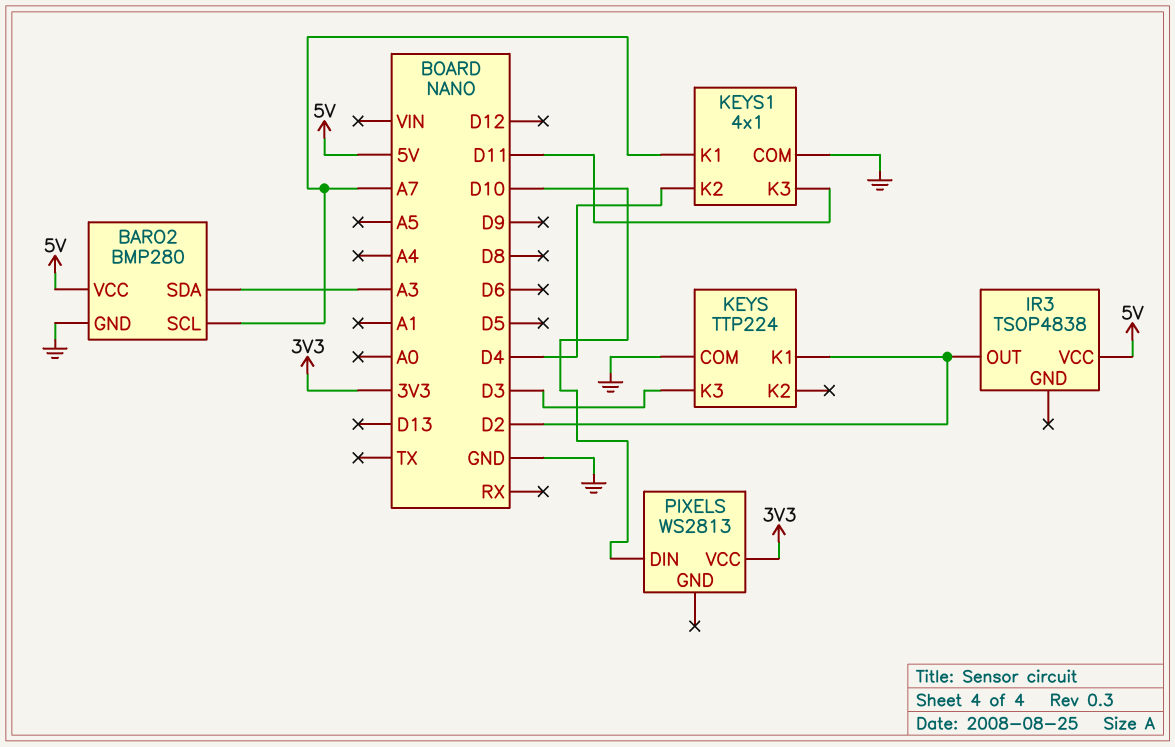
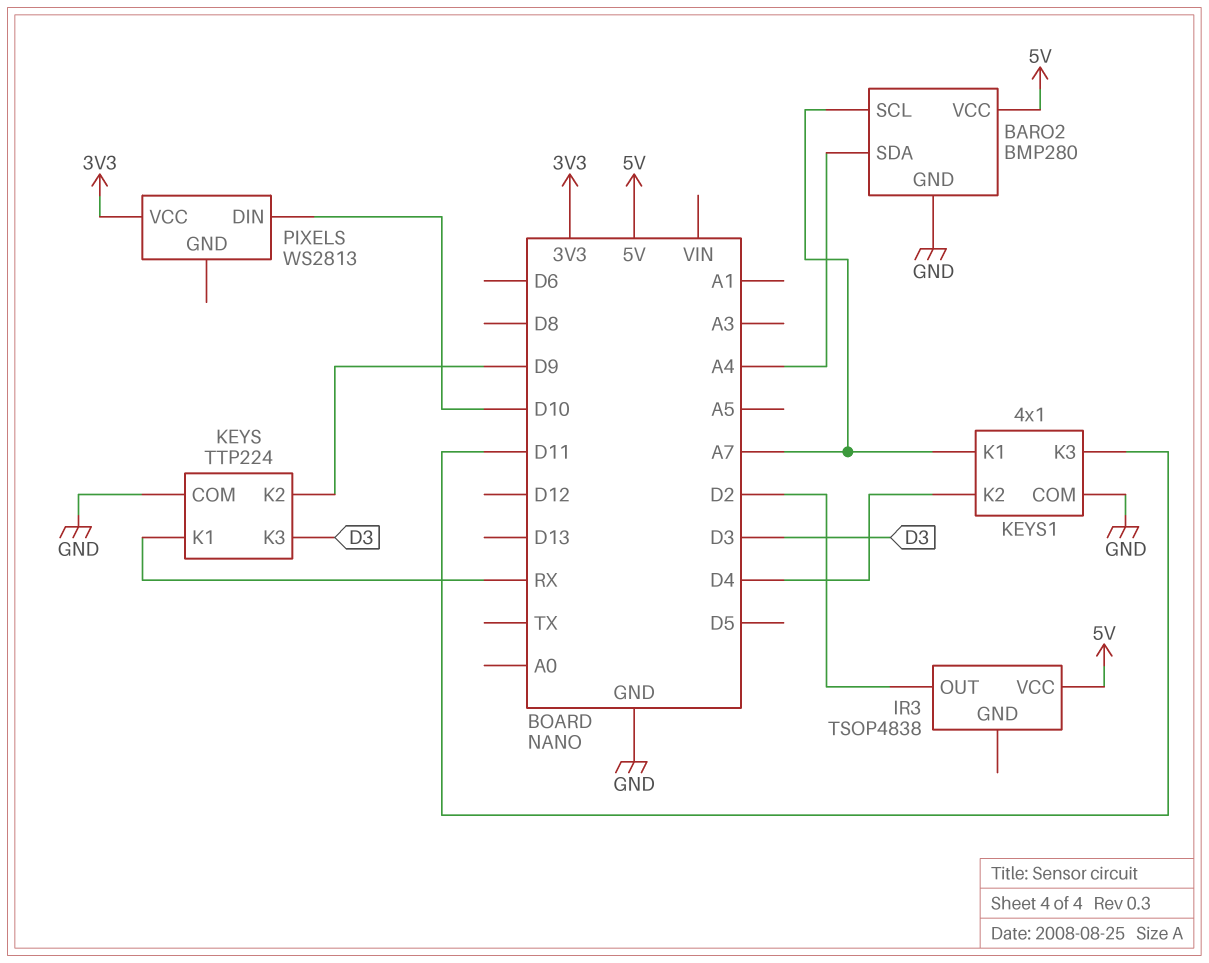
BARO2 pin SDA: A3 -> A4
KEYS pin K1: D2 -> RX
KEYS pin K2: none -> D9

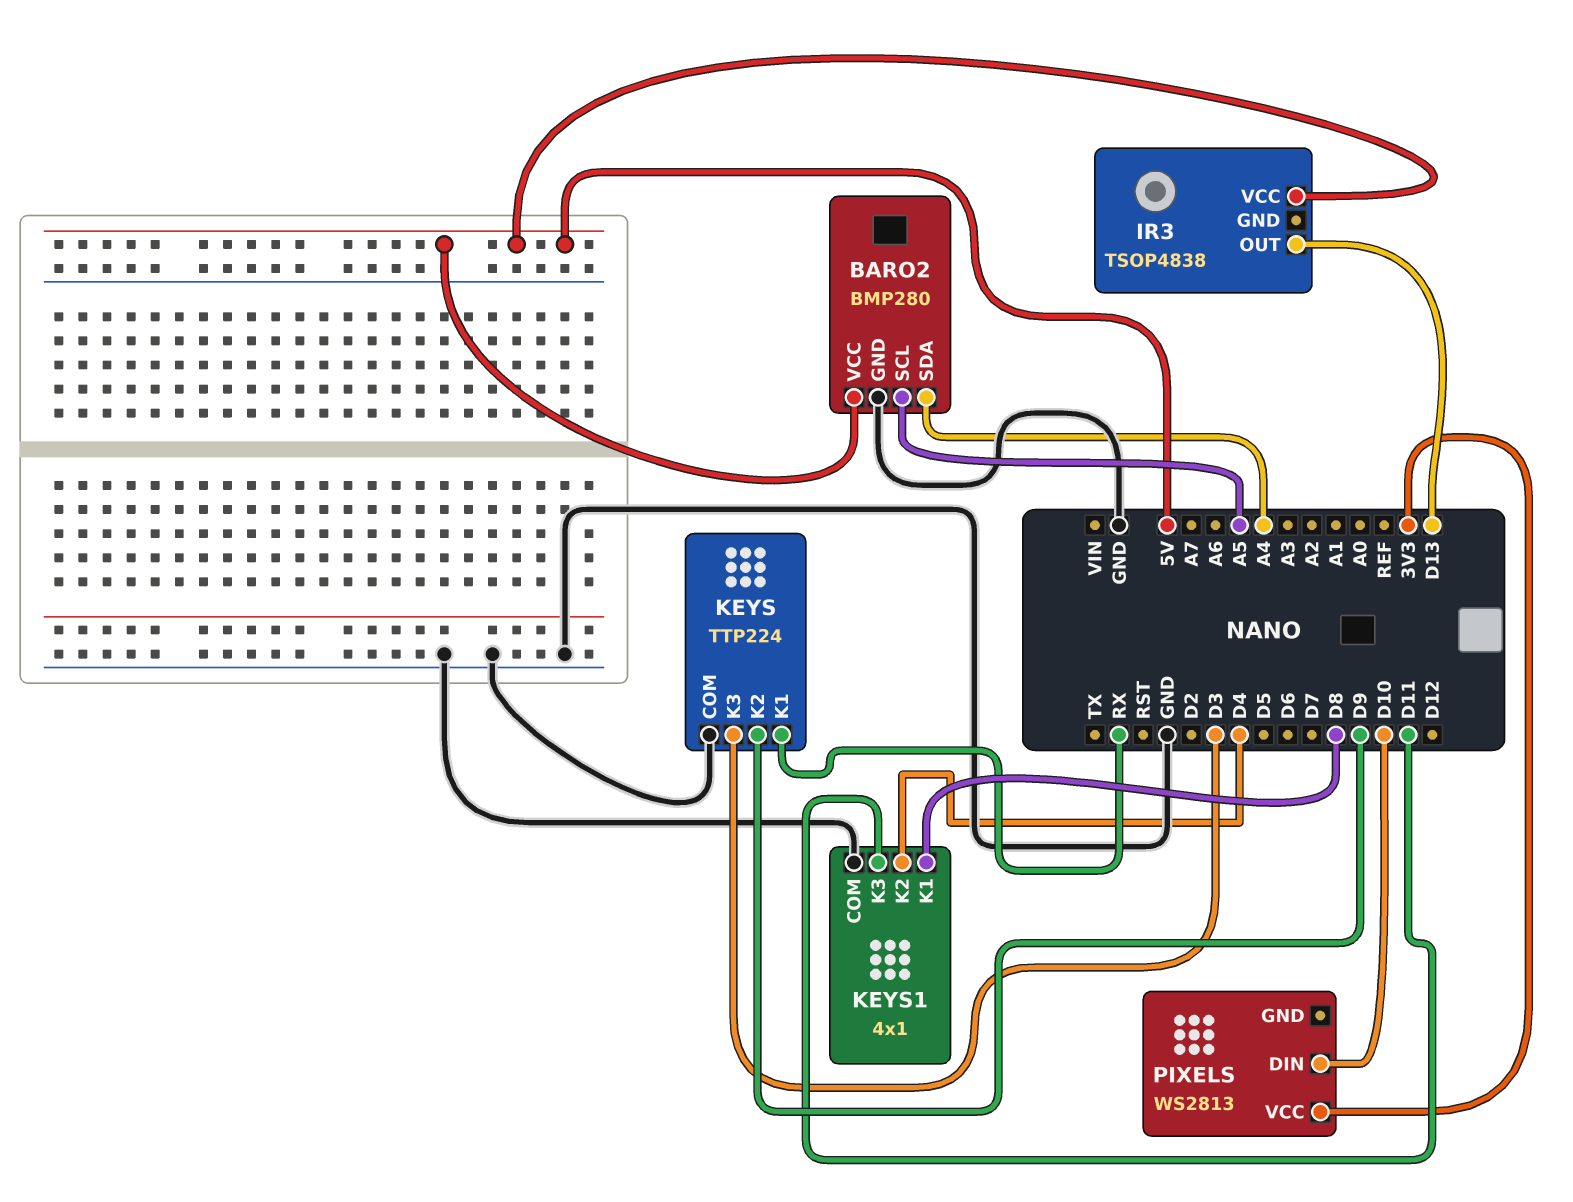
BARO2 pin SCL: A7 -> A5
IR3 pin OUT: D2 -> D13
KEYS1 pin K1: A7 -> D8

